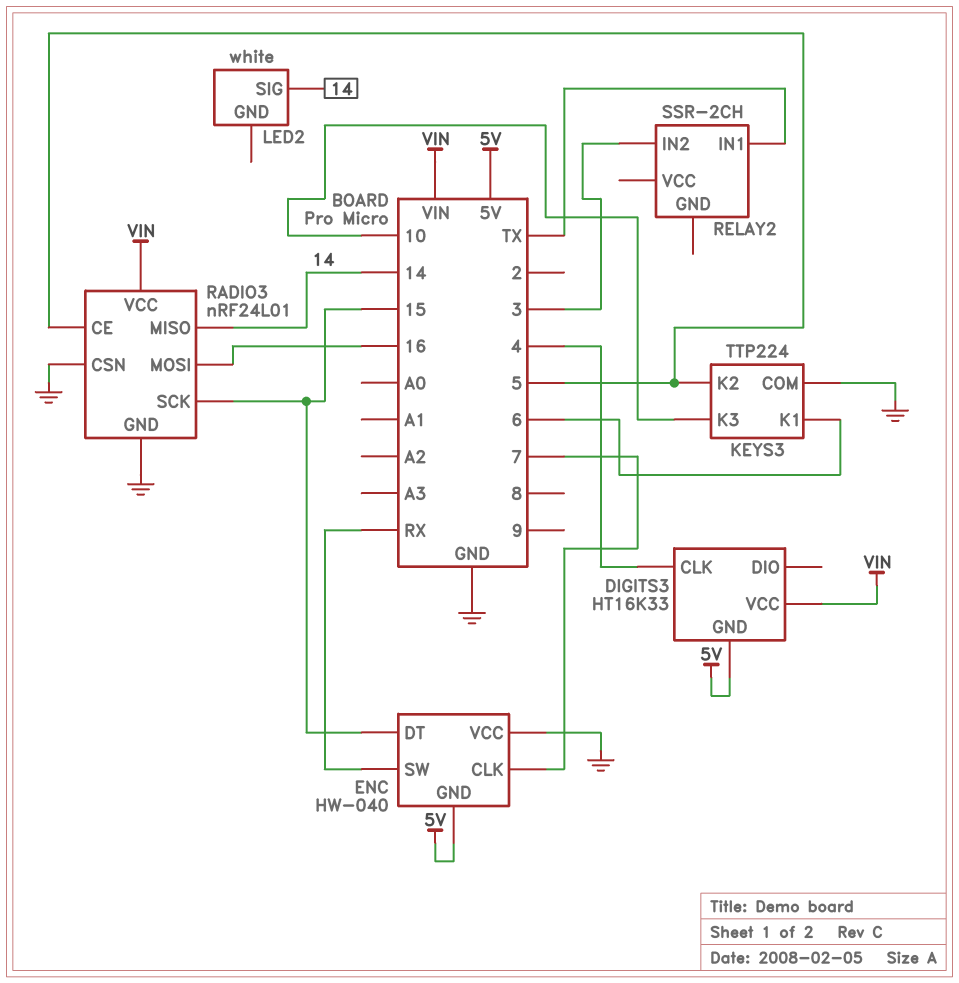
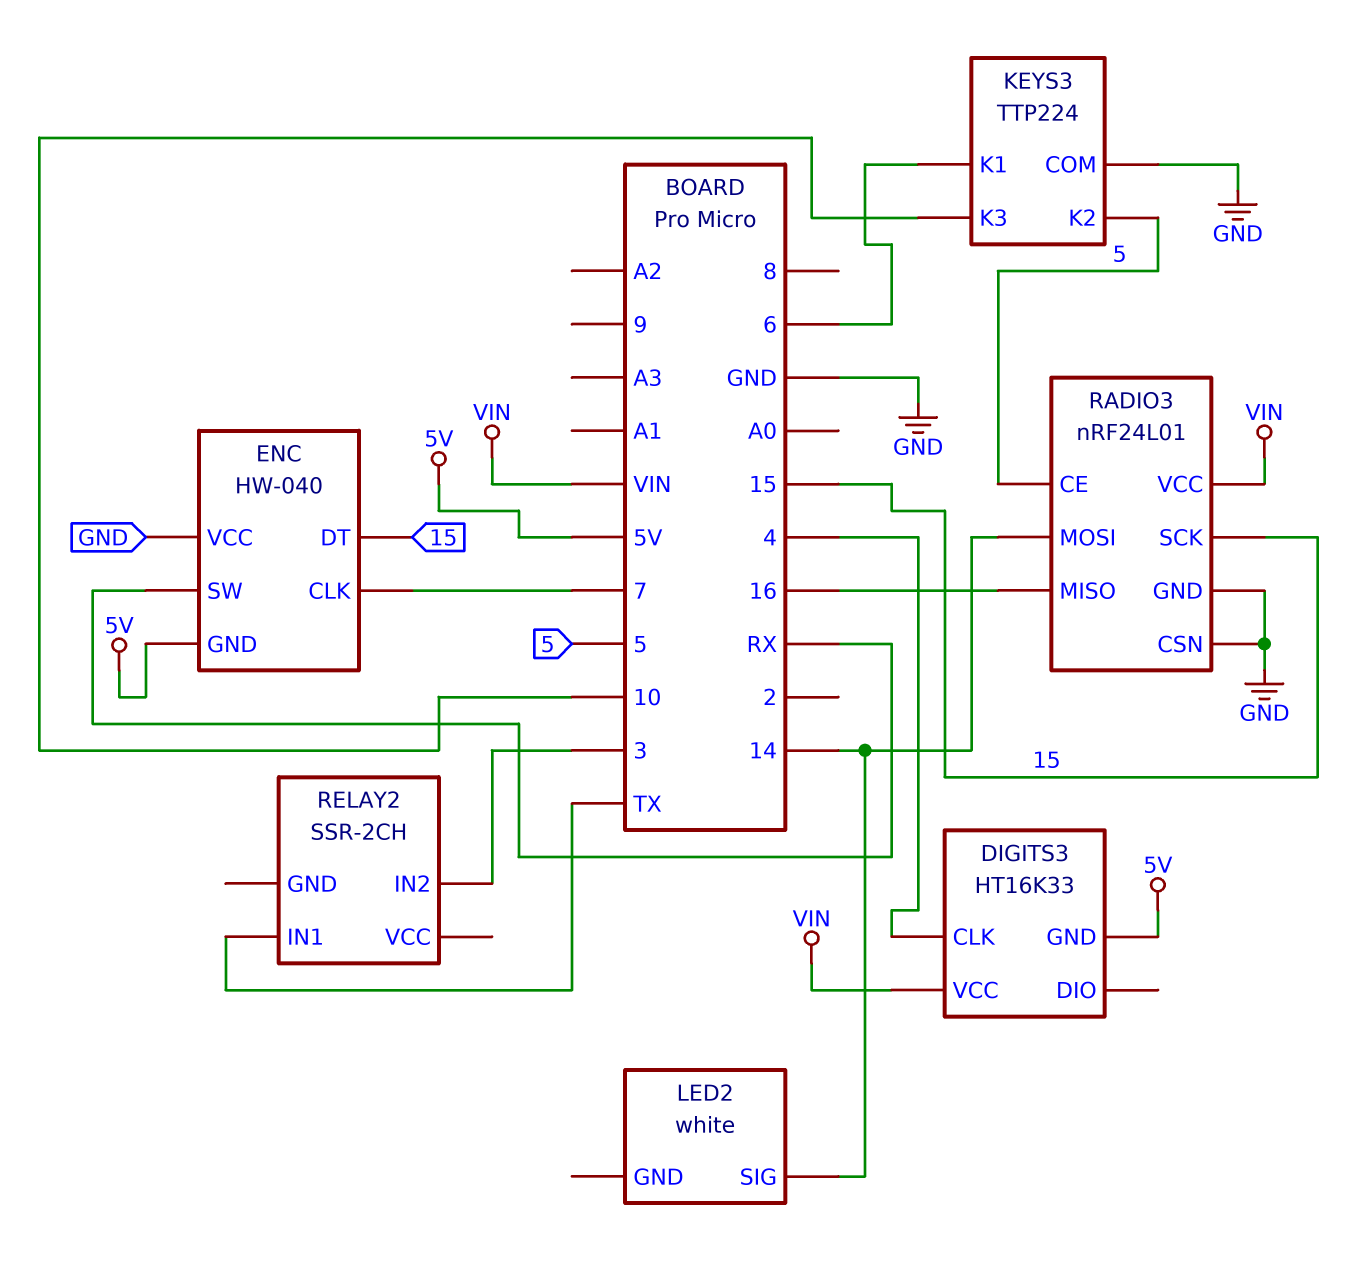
RADIO3 pin MISO: 14 -> 16
RADIO3 pin MOSI: 16 -> 14

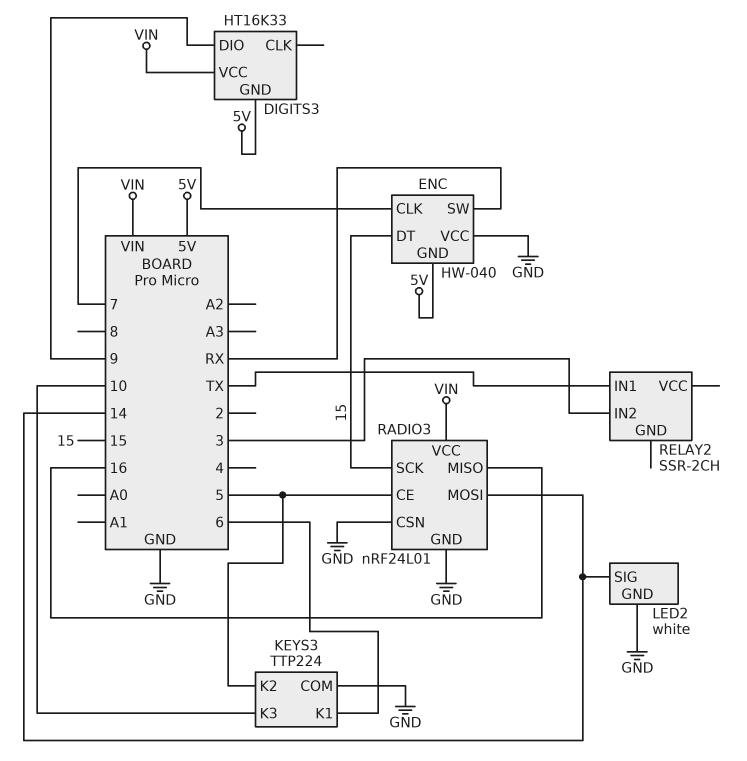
DIGITS3 pin CLK: 4 -> none
DIGITS3 pin DIO: none -> 9
LED2 pin GND: none -> GND

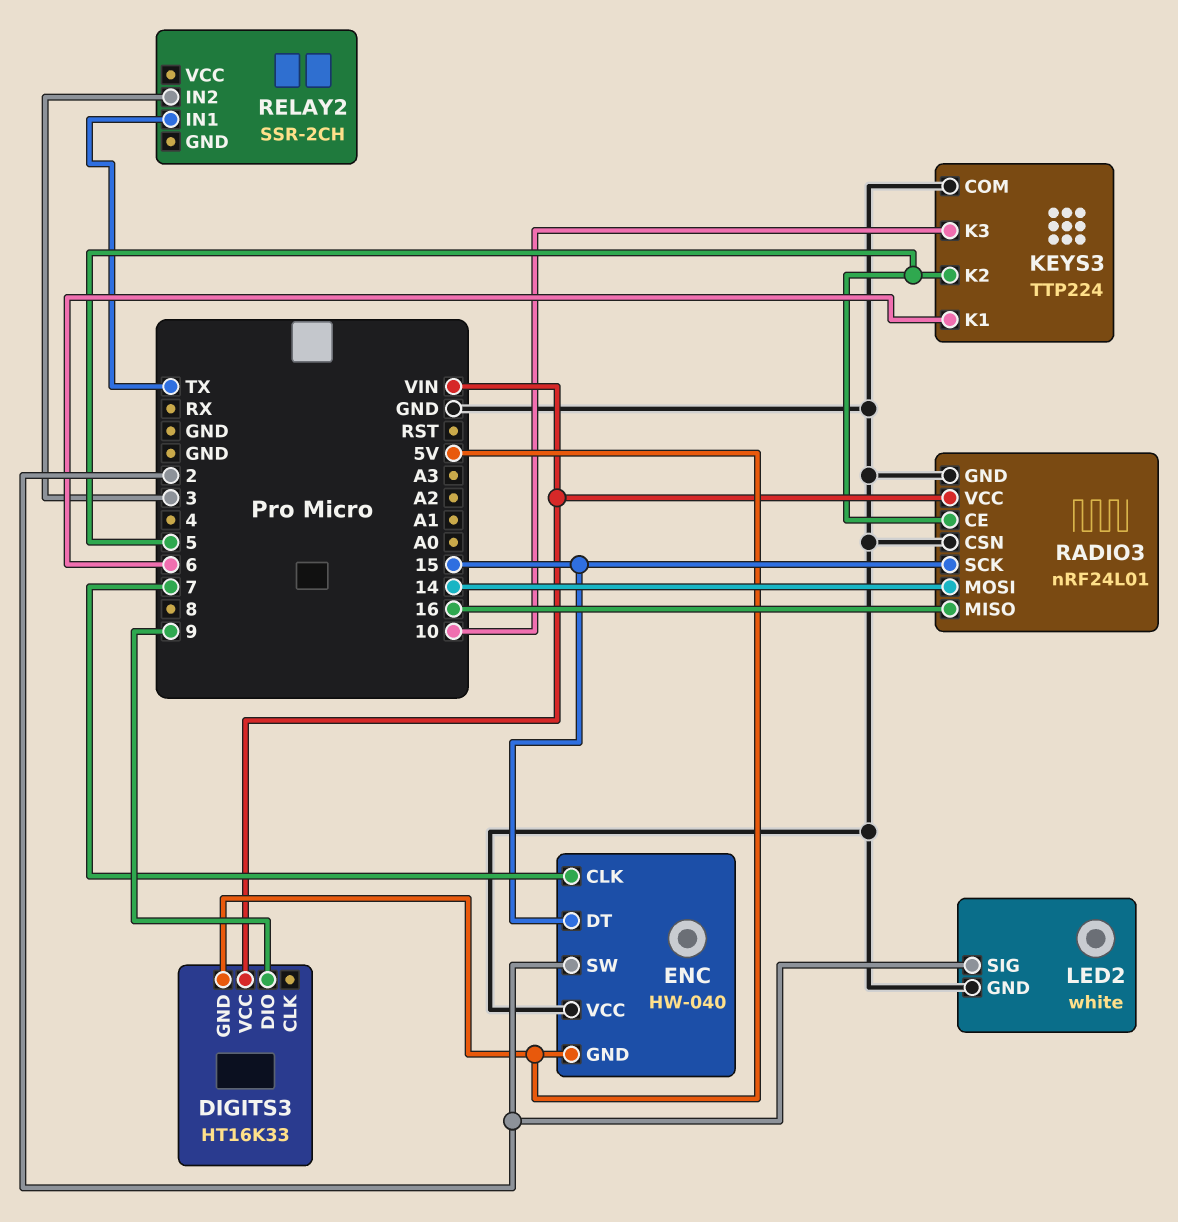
ENC pin SW: RX -> 2
LED2 pin SIG: 14 -> 2

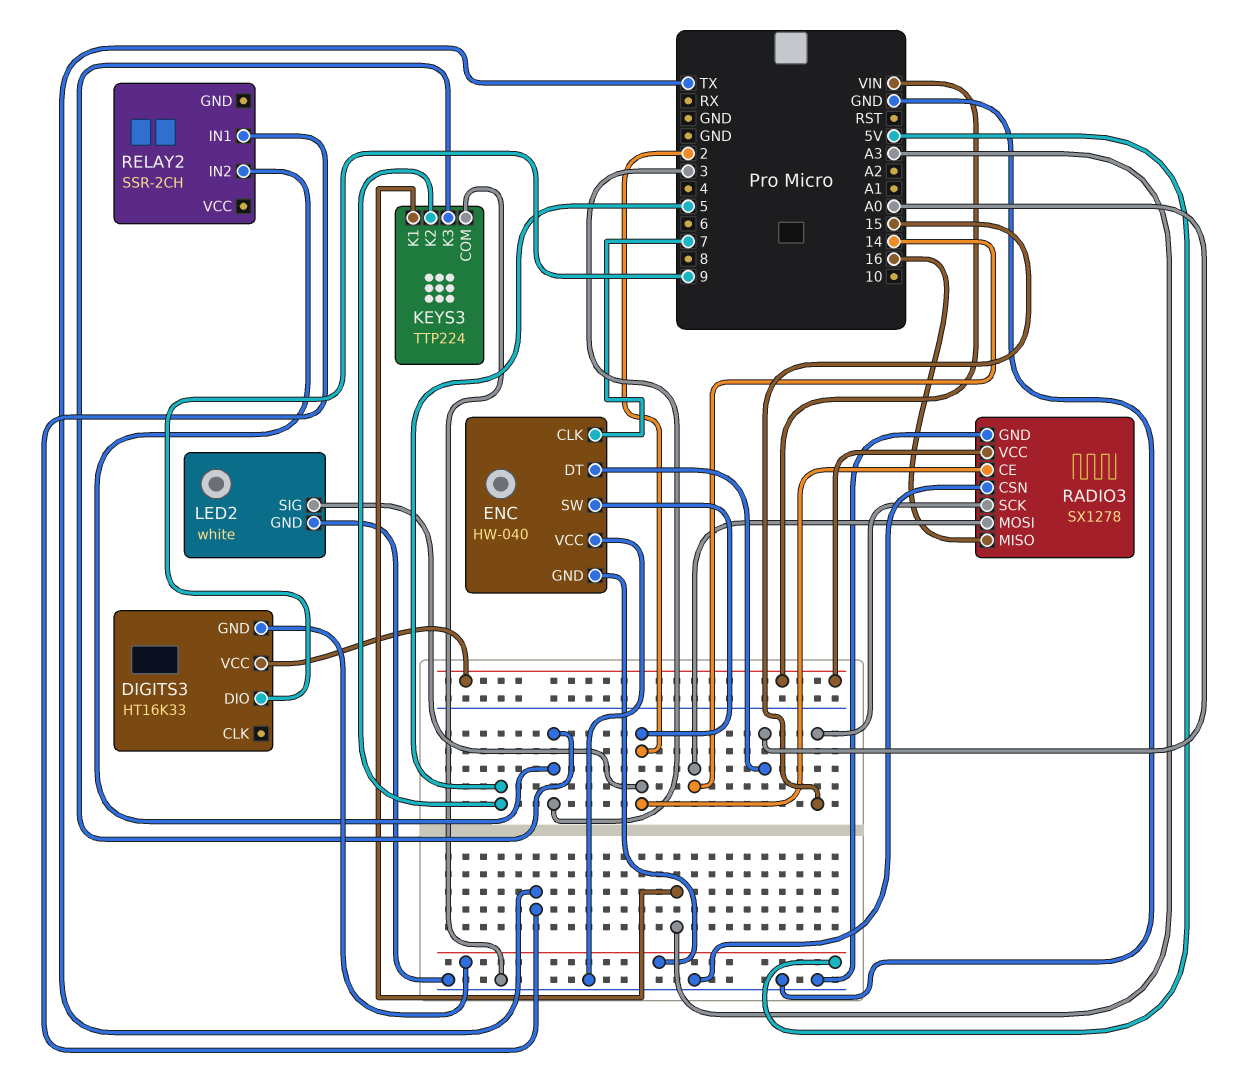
ENC pin DT: 15 -> A0
KEYS3 pin K1: 6 -> A3
KEYS3 pin K3: 10 -> 3
RADIO3: nRF24L01 -> SX1278
RADIO3 pin CE: 5 -> 2

